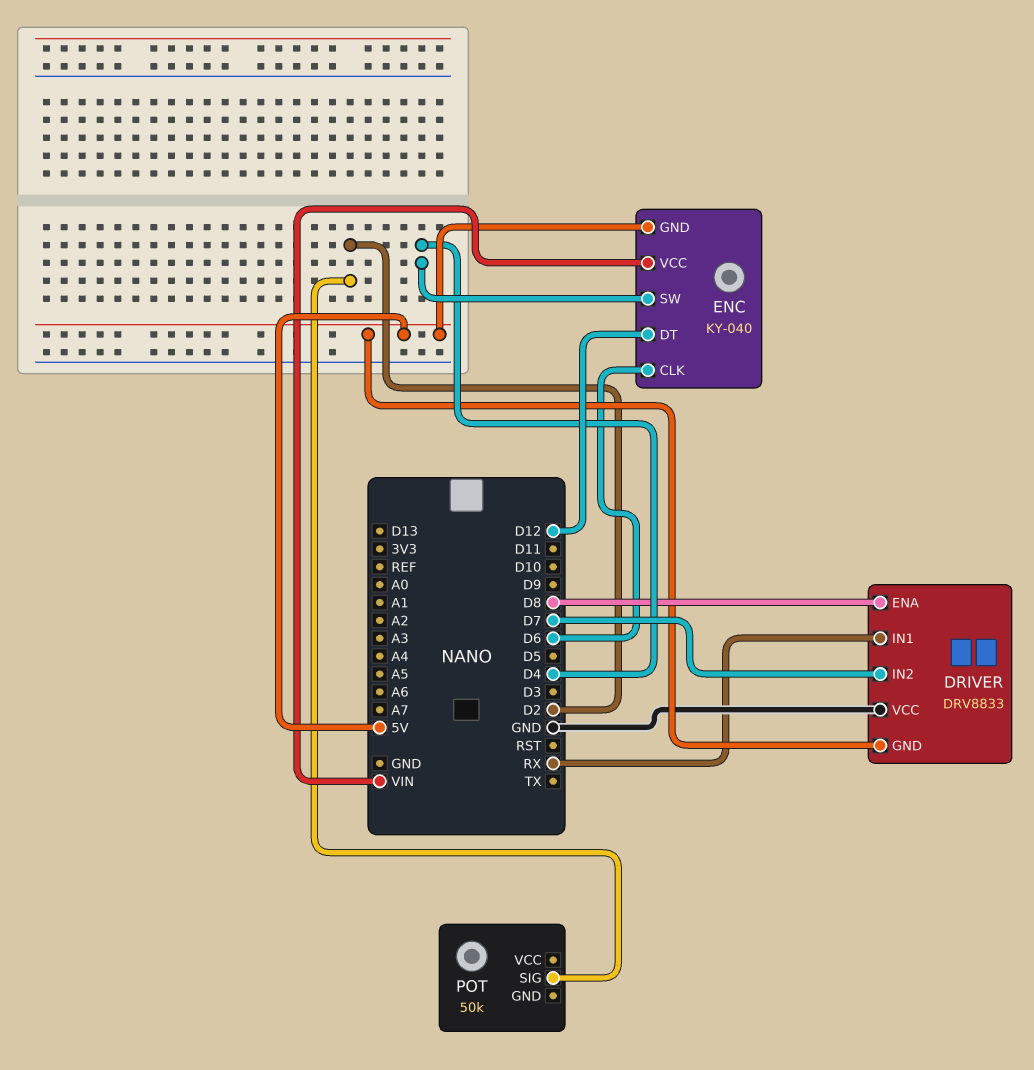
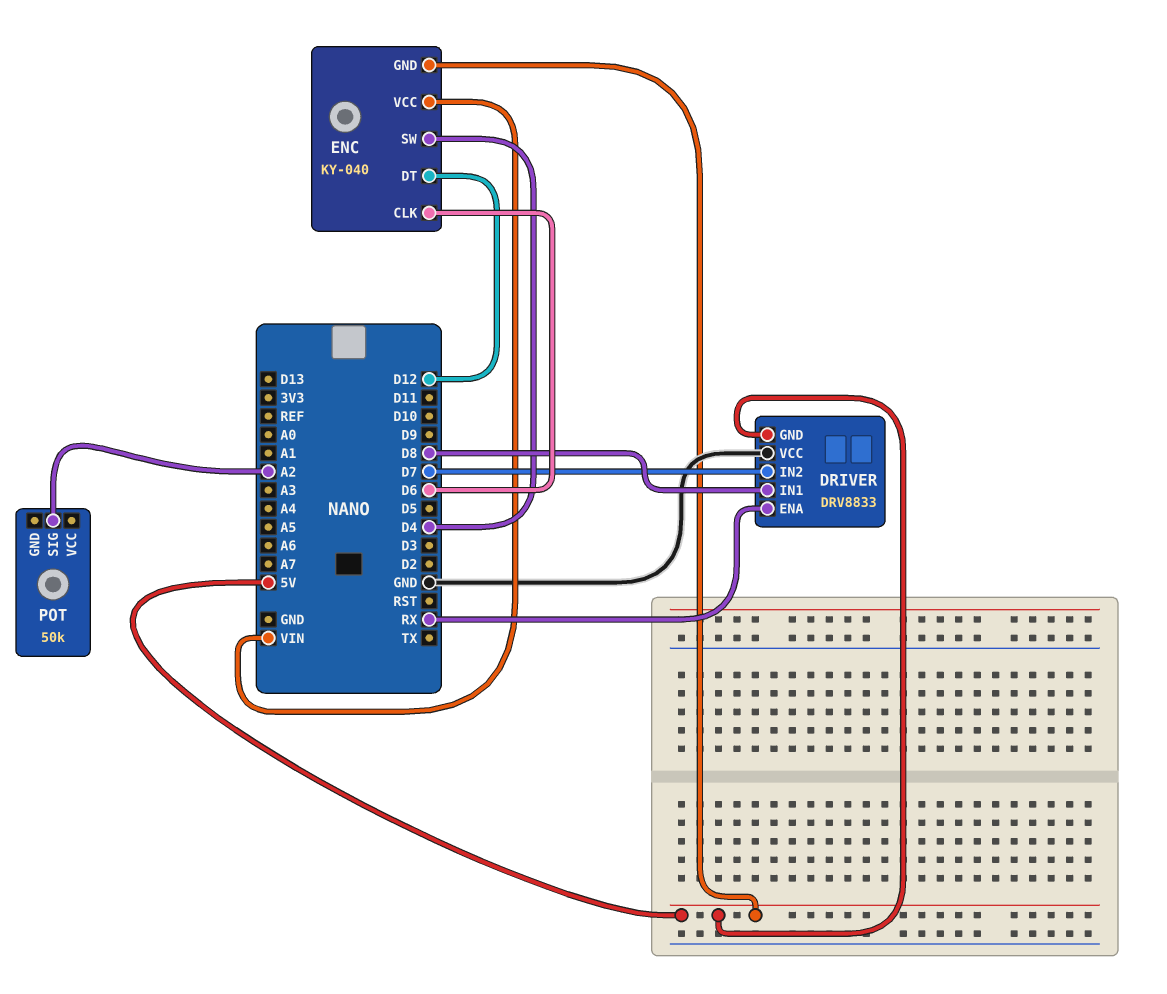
DRIVER pin ENA: D8 -> RX
DRIVER pin IN1: RX -> D8
POT pin SIG: D2 -> A2

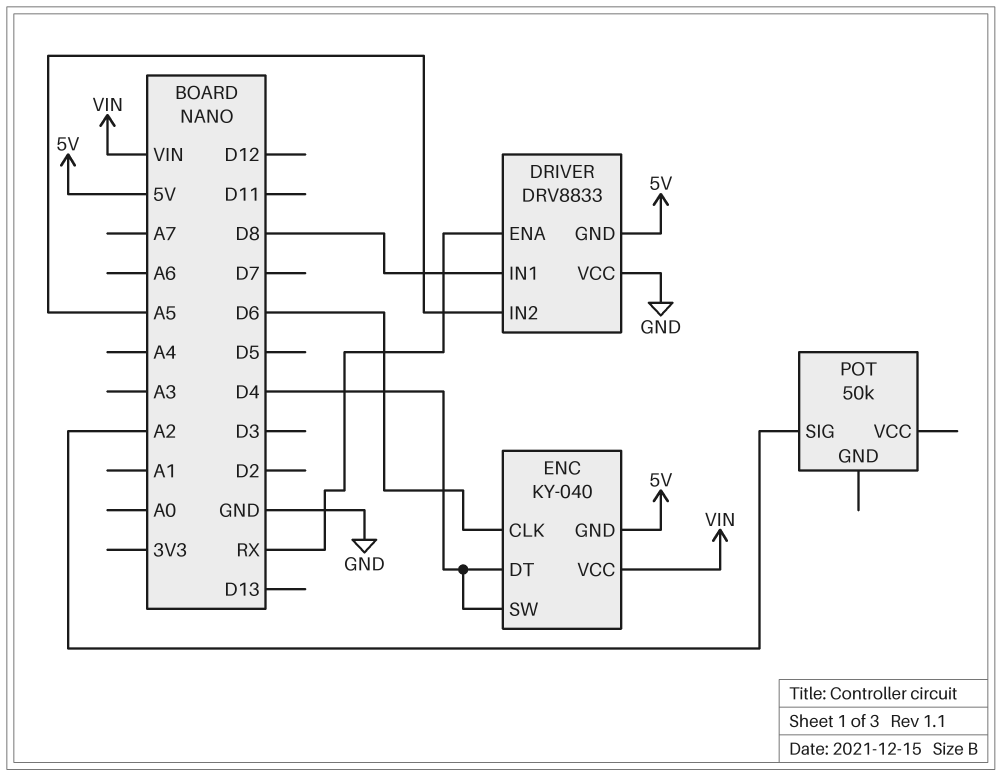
DRIVER pin IN2: D7 -> A5
ENC pin DT: D12 -> D4

